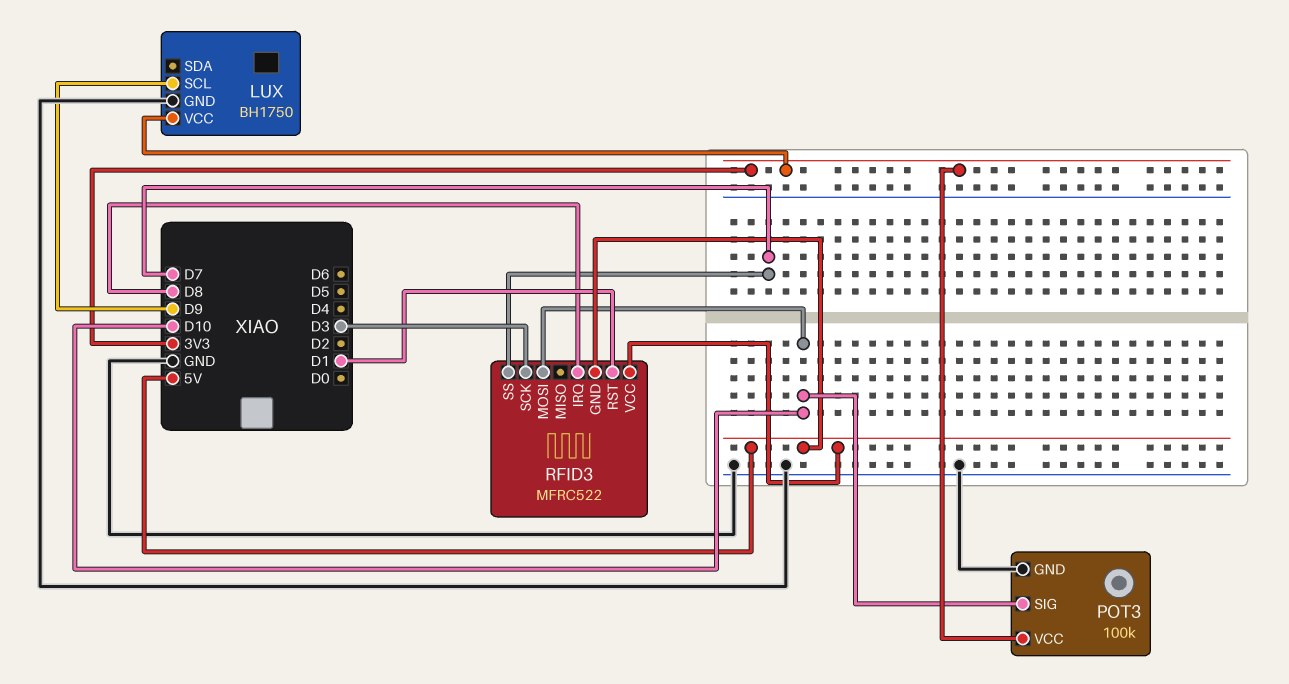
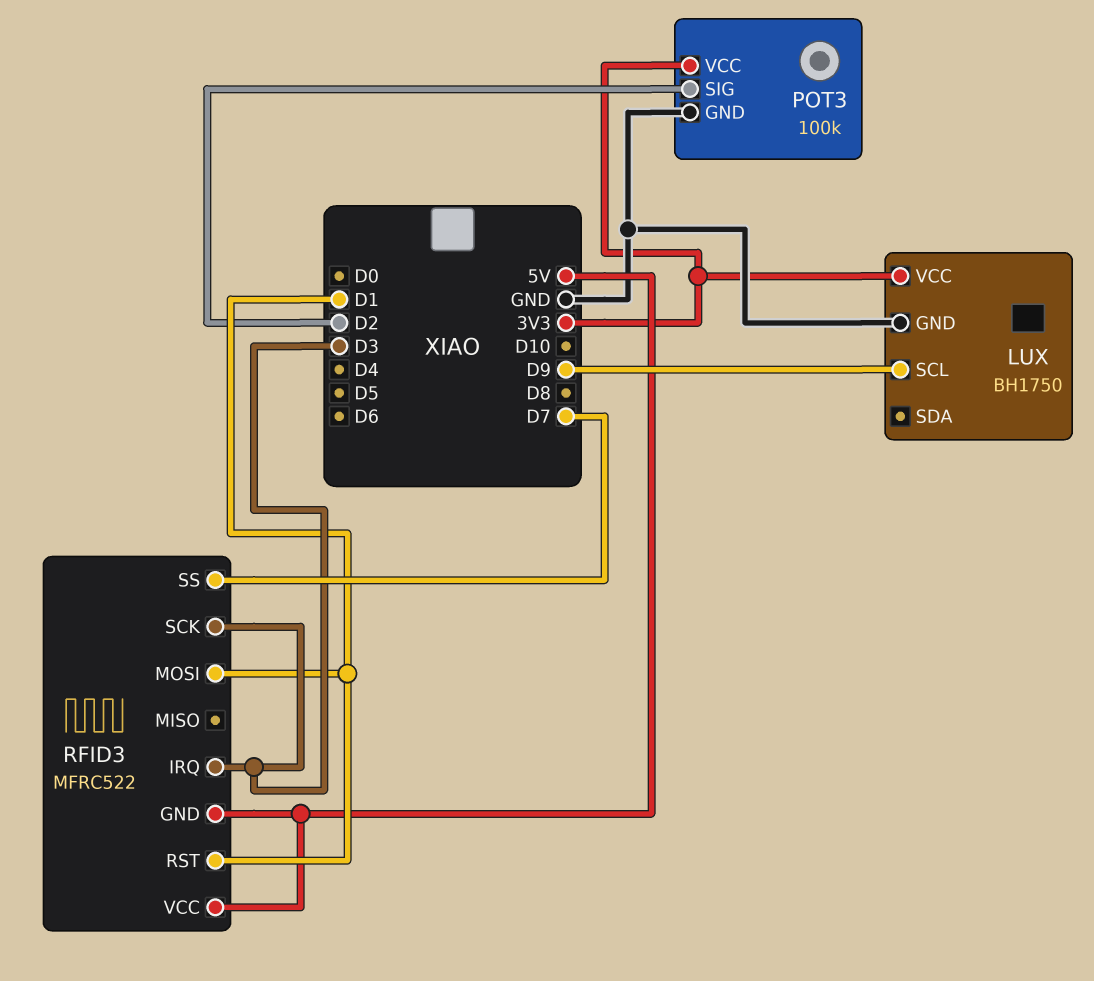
POT3 pin SIG: D10 -> D2
RFID3 pin IRQ: D8 -> D3
RFID3 pin MOSI: D10 -> D1

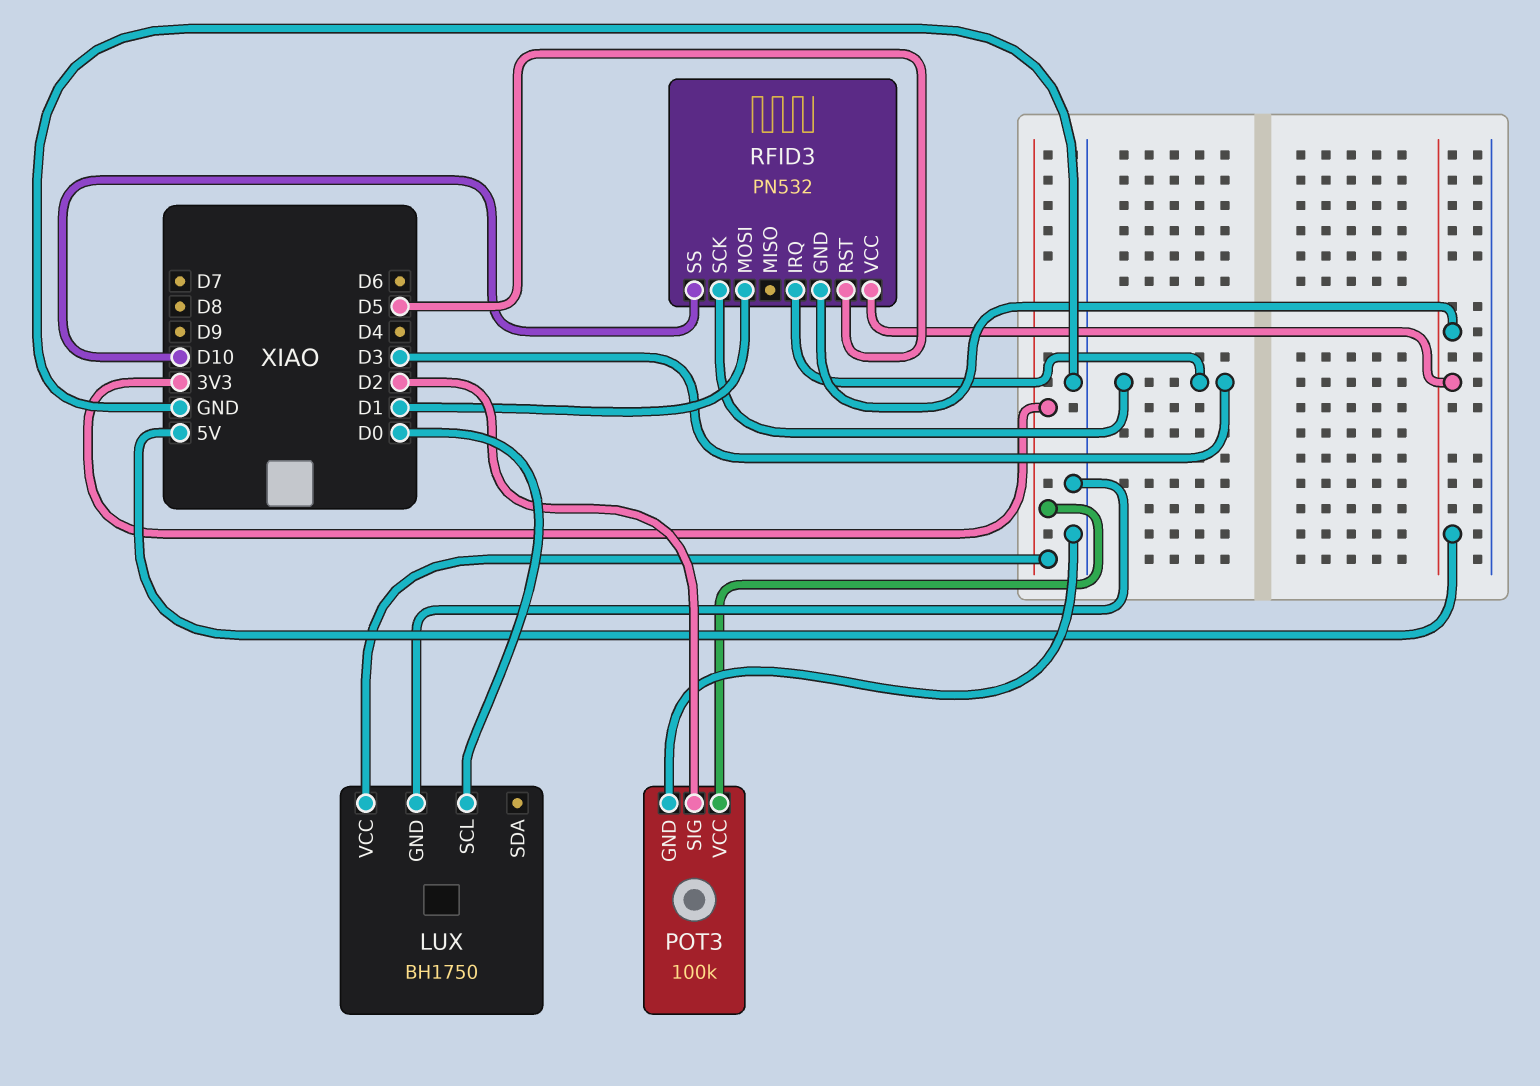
LUX pin SCL: D9 -> D0
RFID3: MFRC522 -> PN532
RFID3 pin RST: D1 -> D5
RFID3 pin SS: D7 -> D10

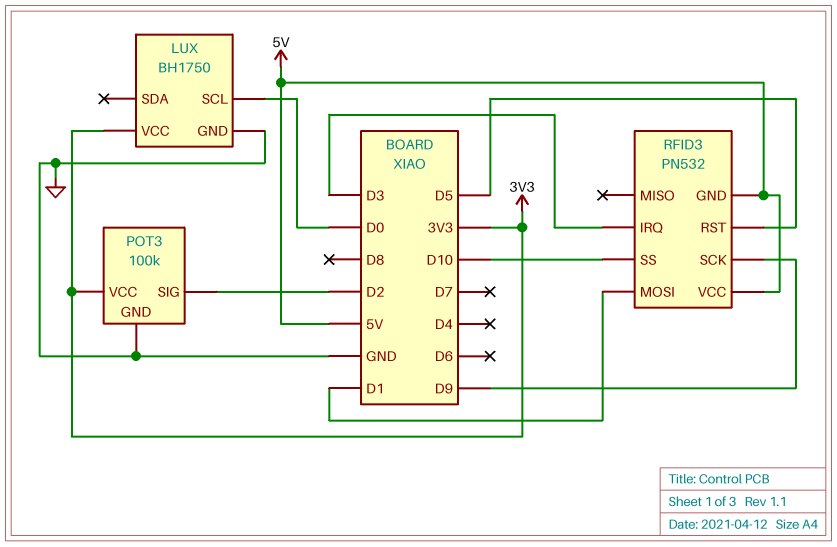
RFID3 pin SCK: D3 -> D9

